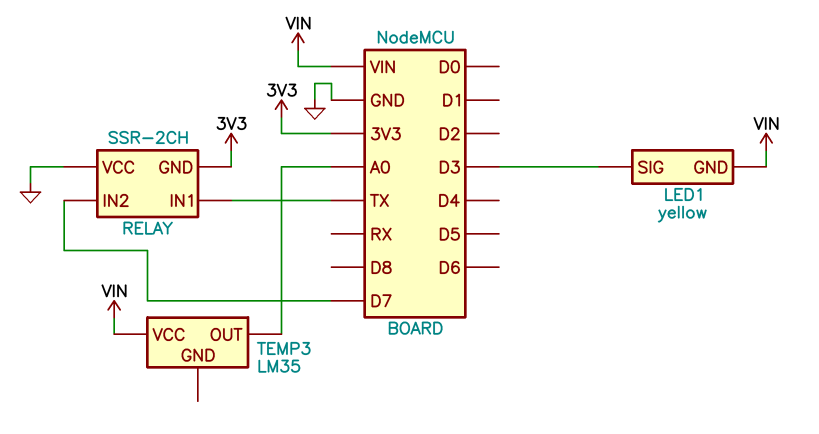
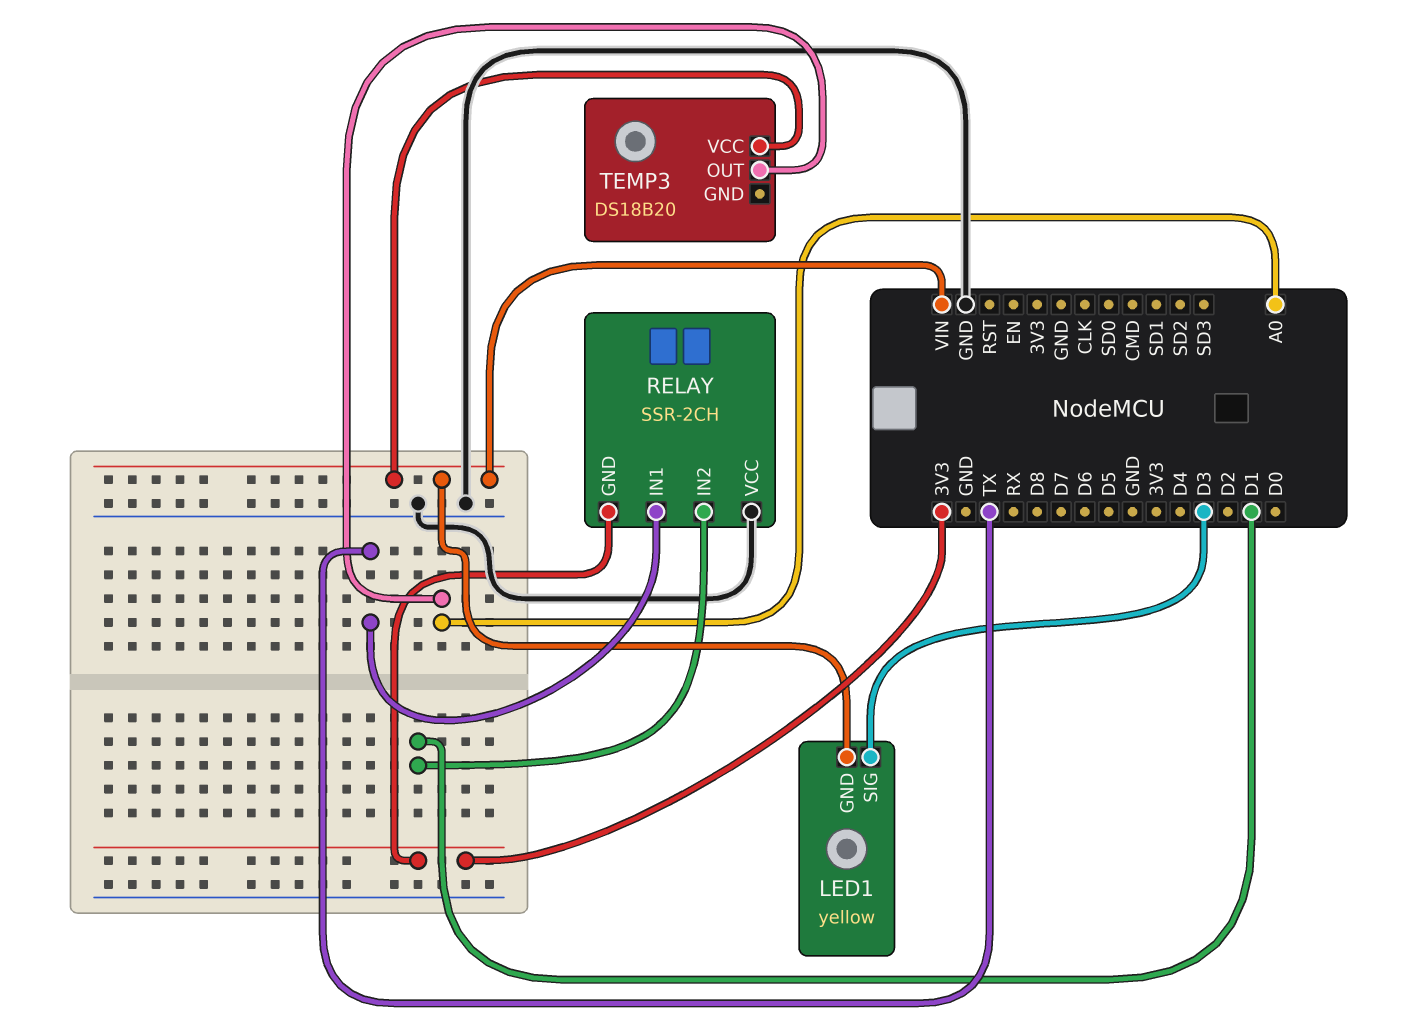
RELAY pin IN2: D7 -> D1
TEMP3: LM35 -> DS18B20

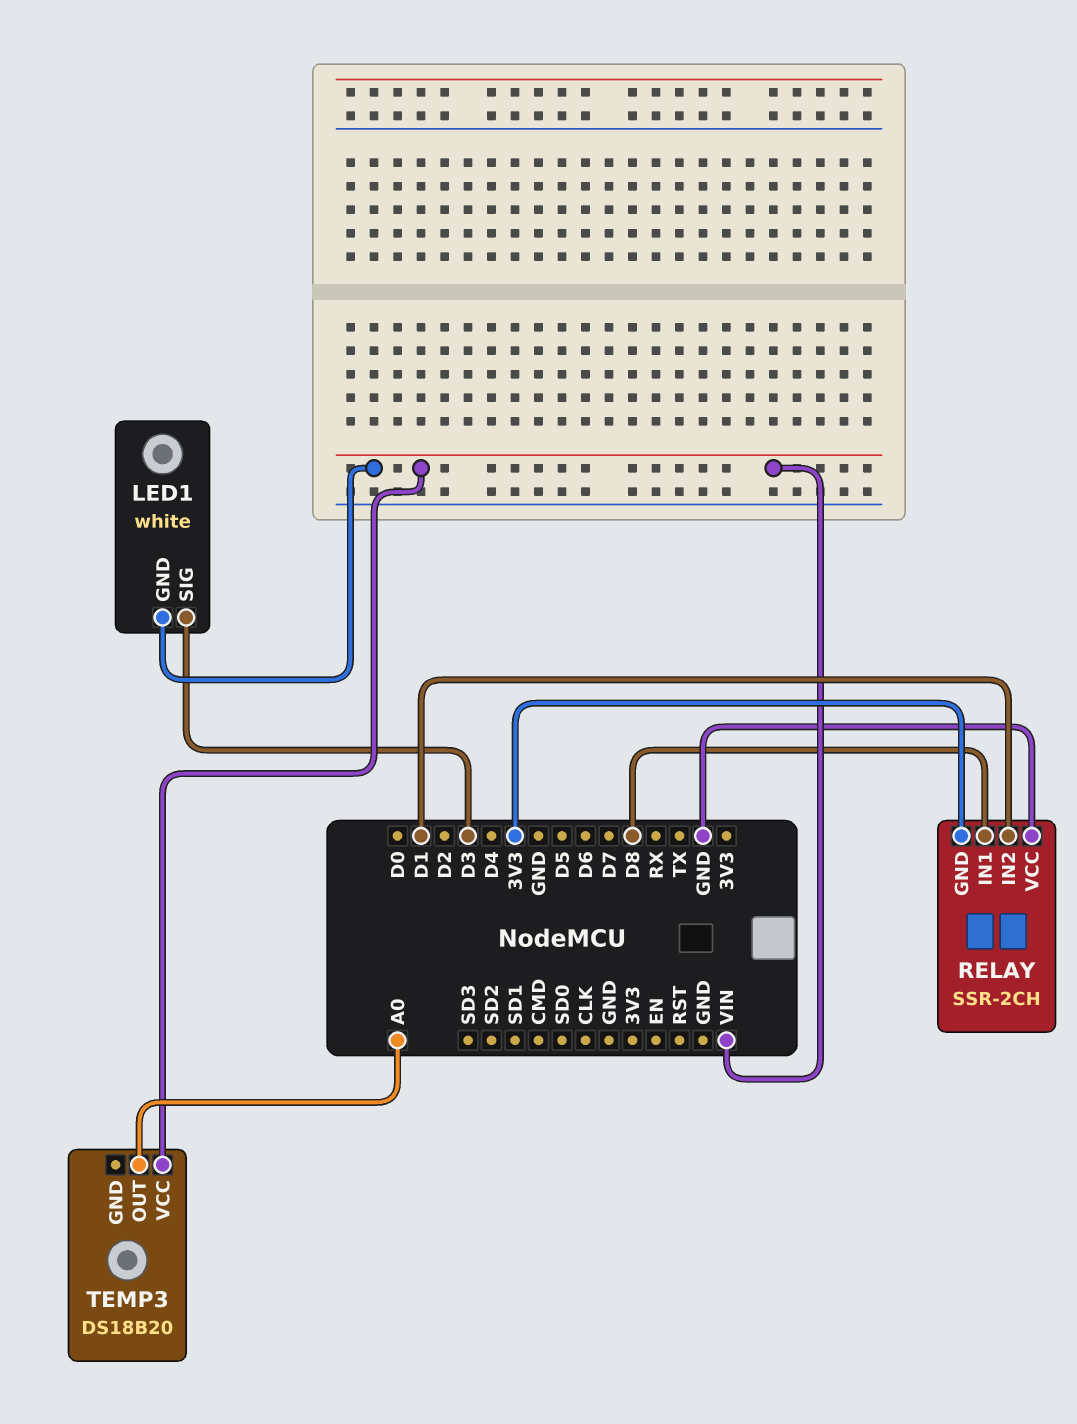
LED1: yellow -> white
RELAY pin IN1: TX -> D8

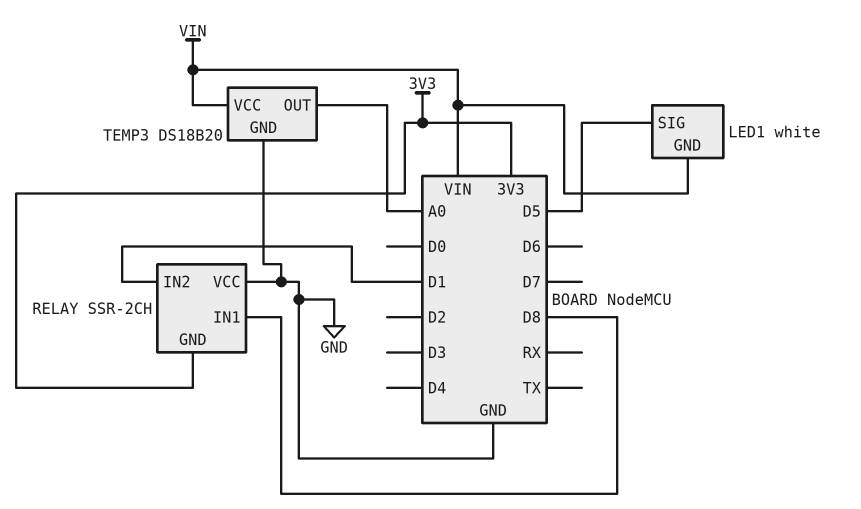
LED1 pin SIG: D3 -> D5
TEMP3 pin GND: none -> GND

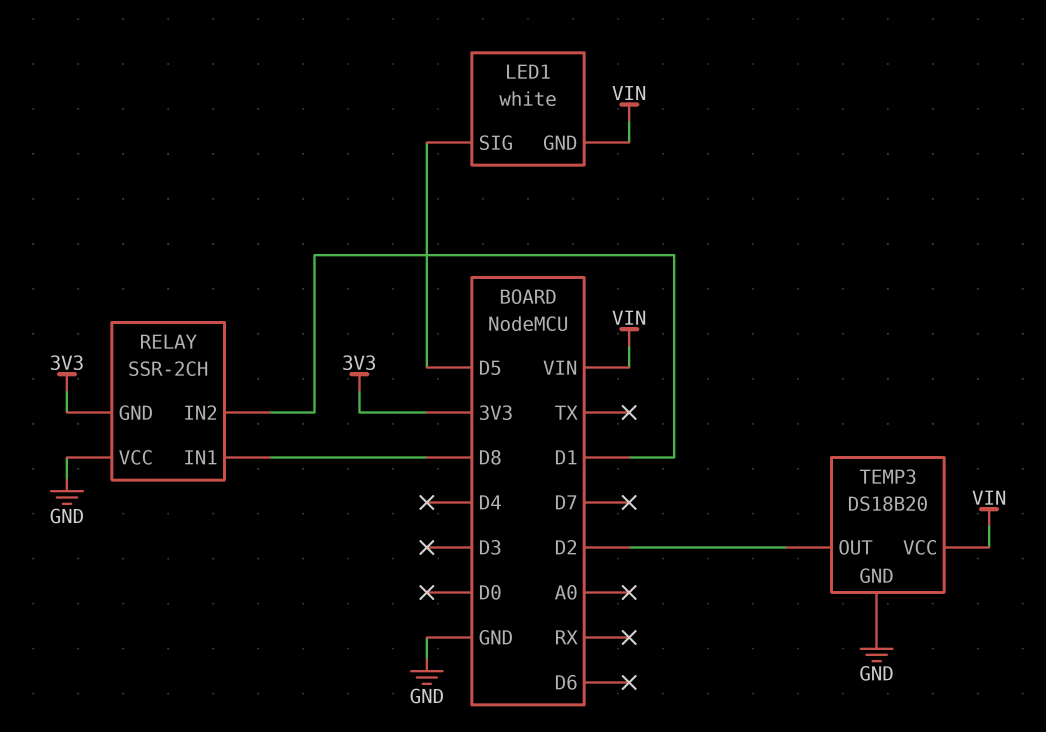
TEMP3 pin OUT: A0 -> D2

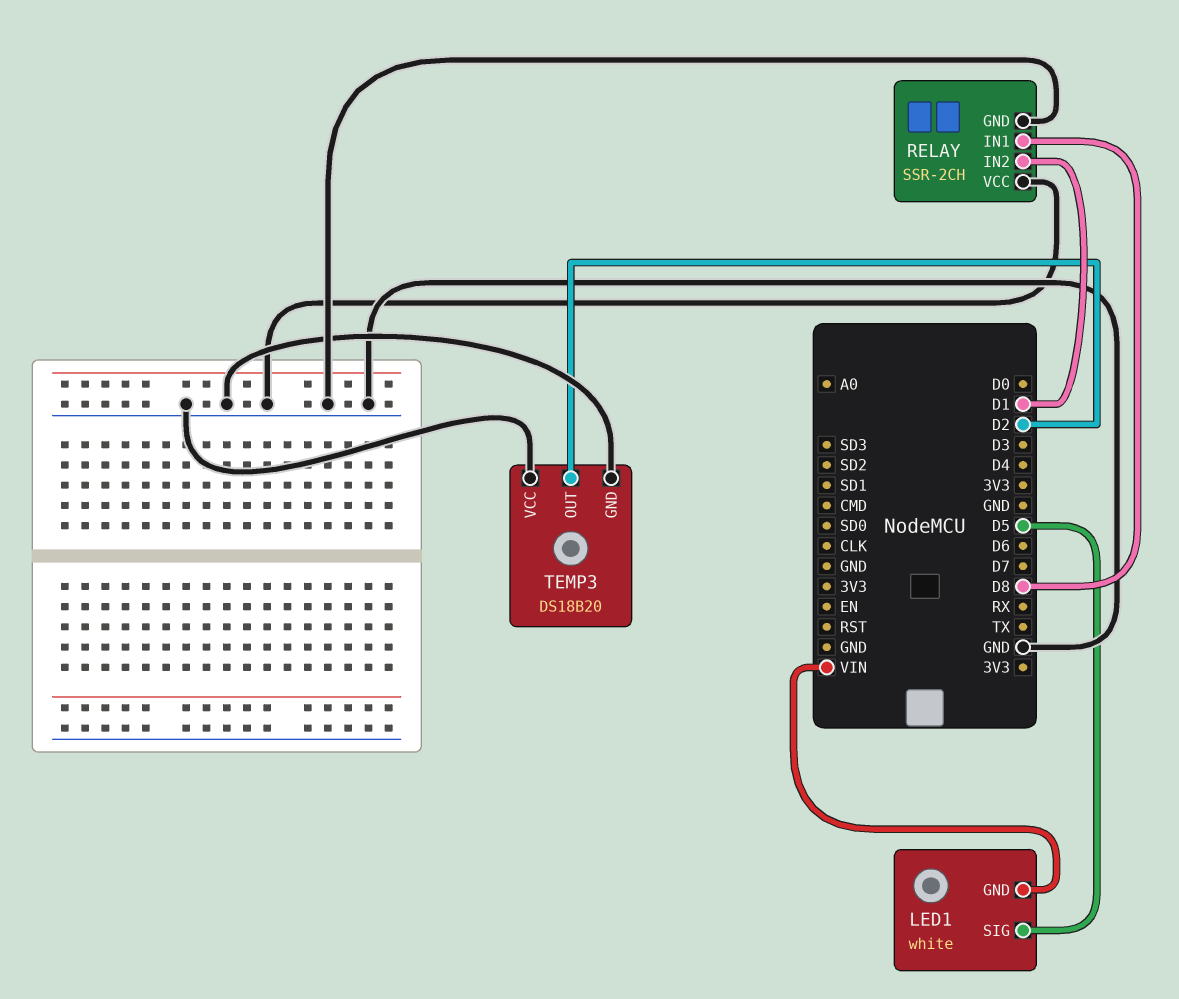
RELAY pin GND: 3V3 -> GND
TEMP3 pin VCC: VIN -> GND

